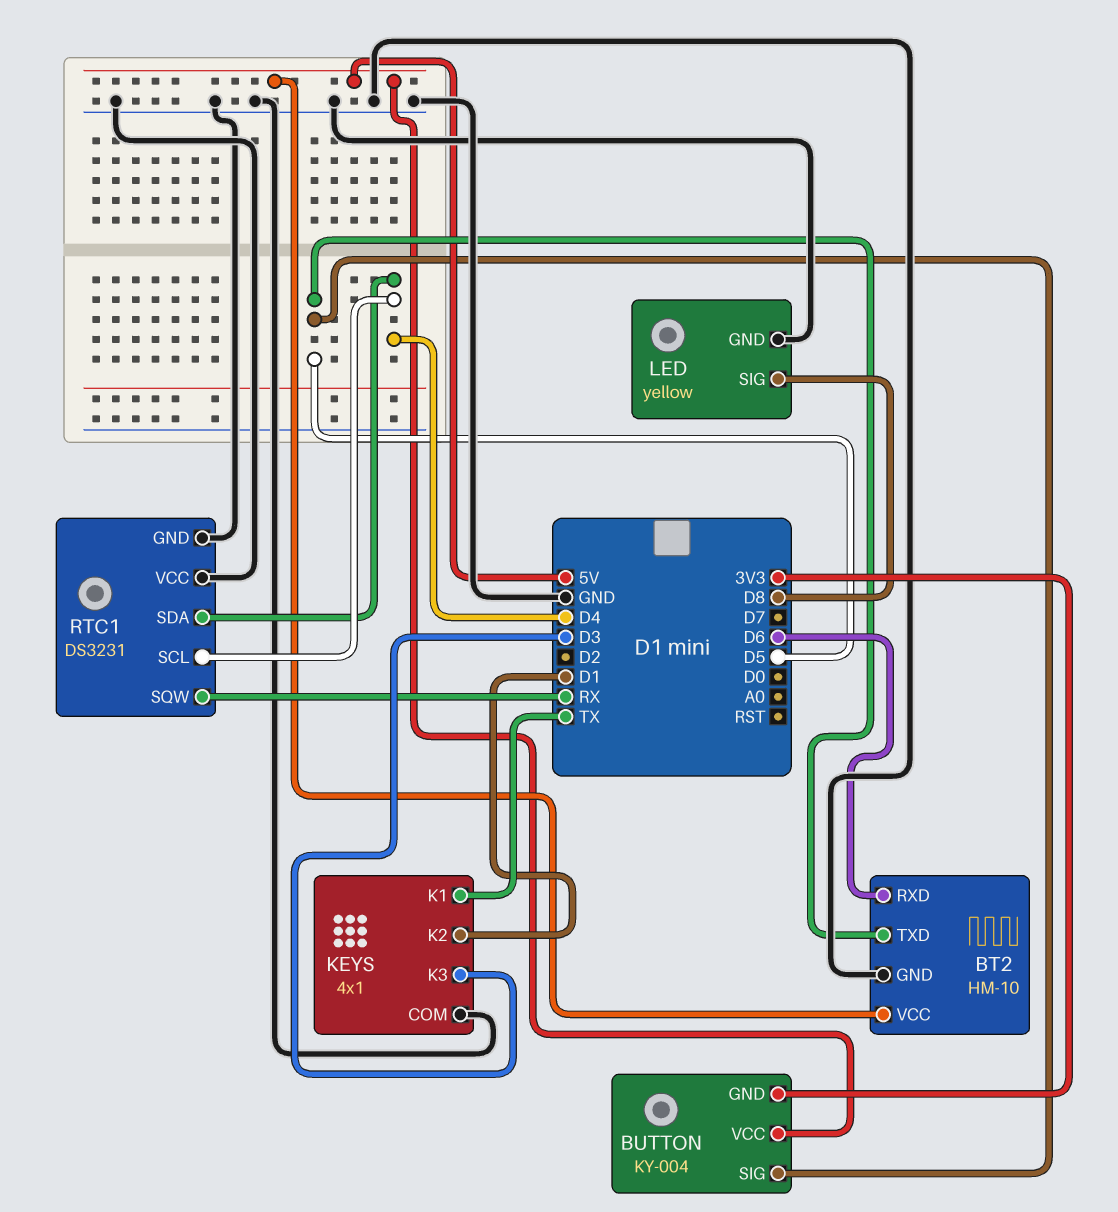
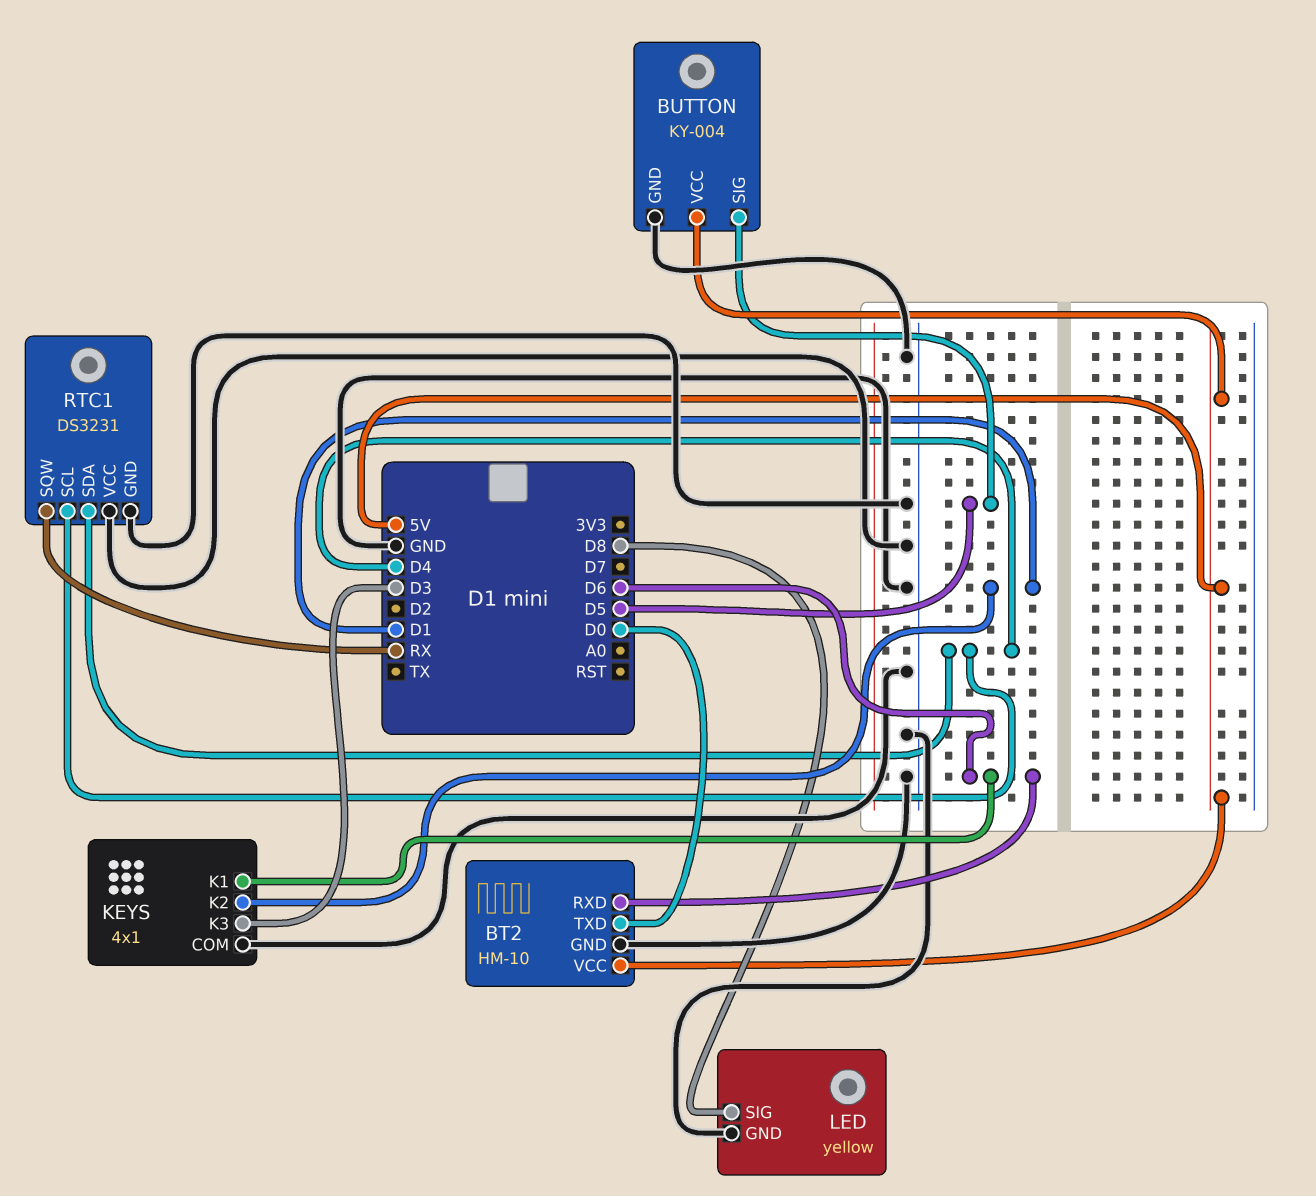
BT2 pin TXD: D5 -> D0
BUTTON pin GND: 3V3 -> GND
KEYS pin K1: TX -> D6

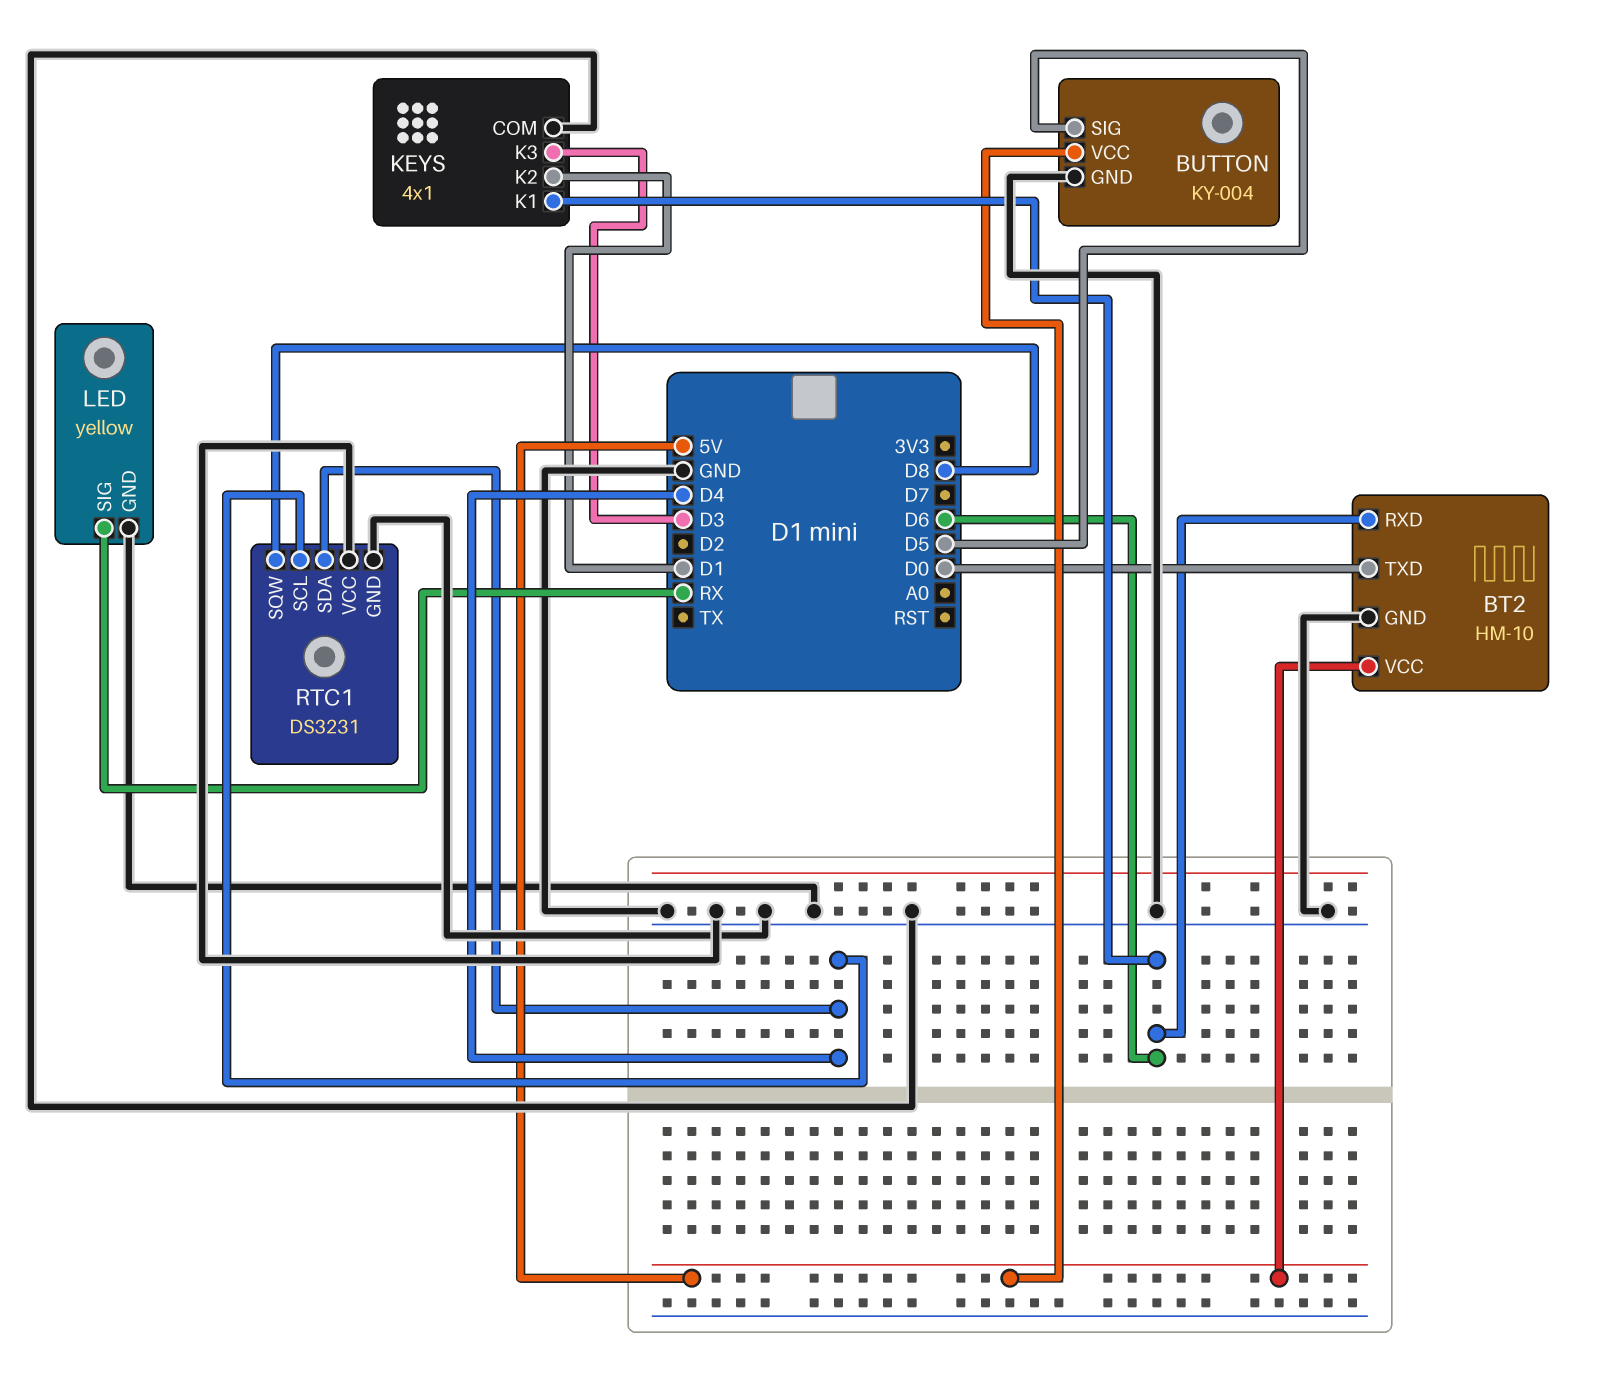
LED pin SIG: D8 -> RX
RTC1 pin SQW: RX -> D8

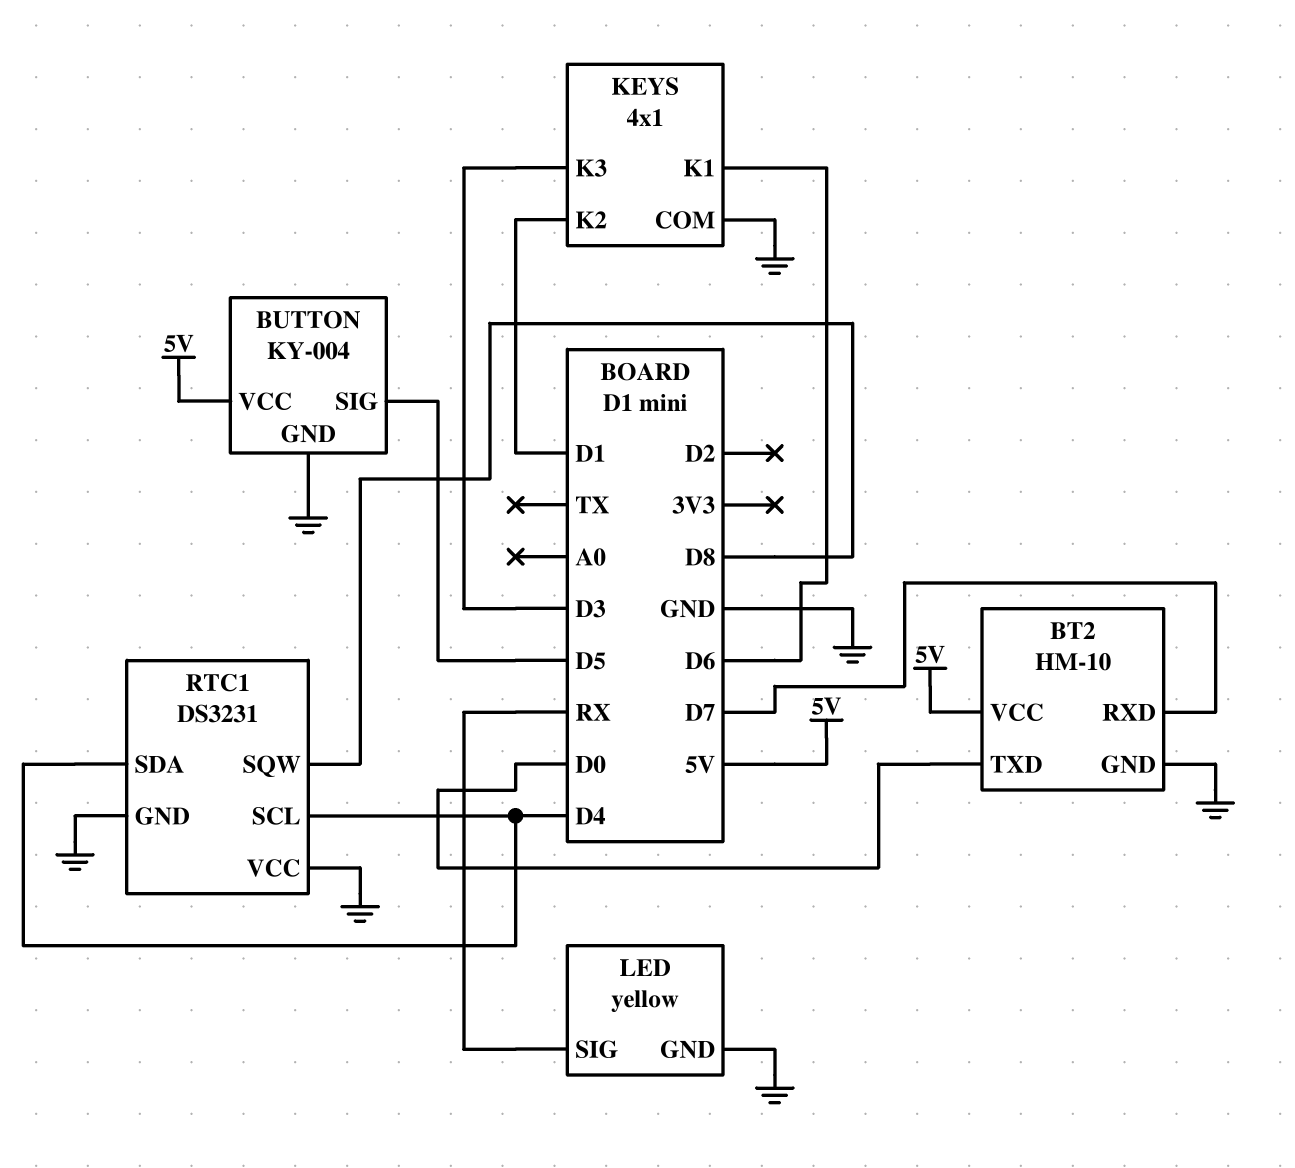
BT2 pin RXD: D6 -> D7

